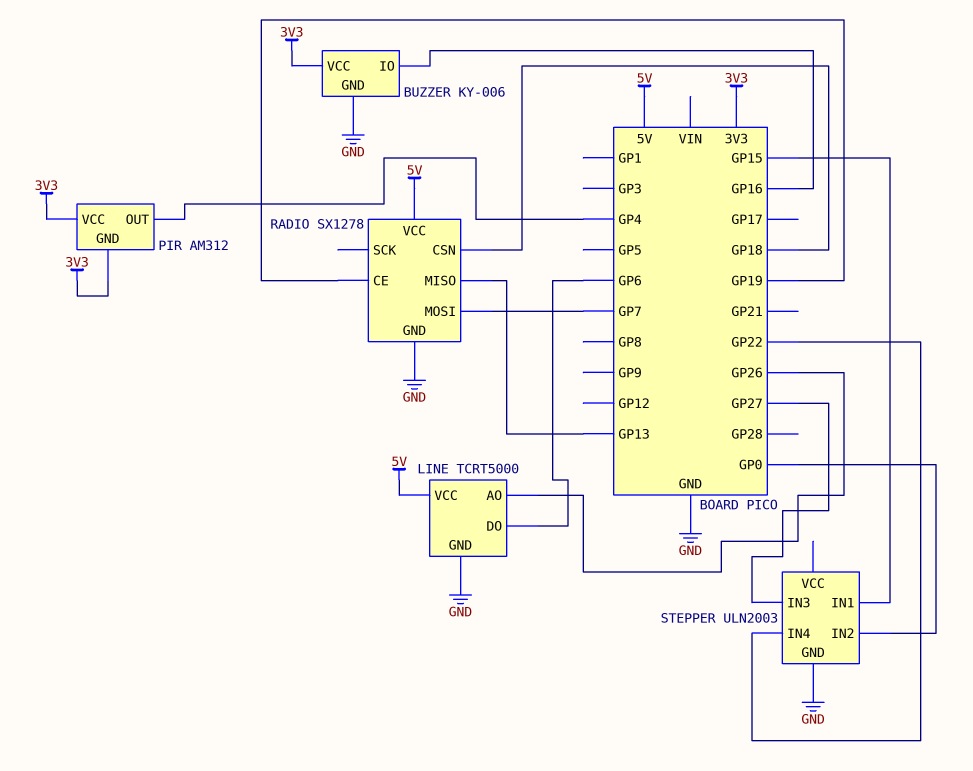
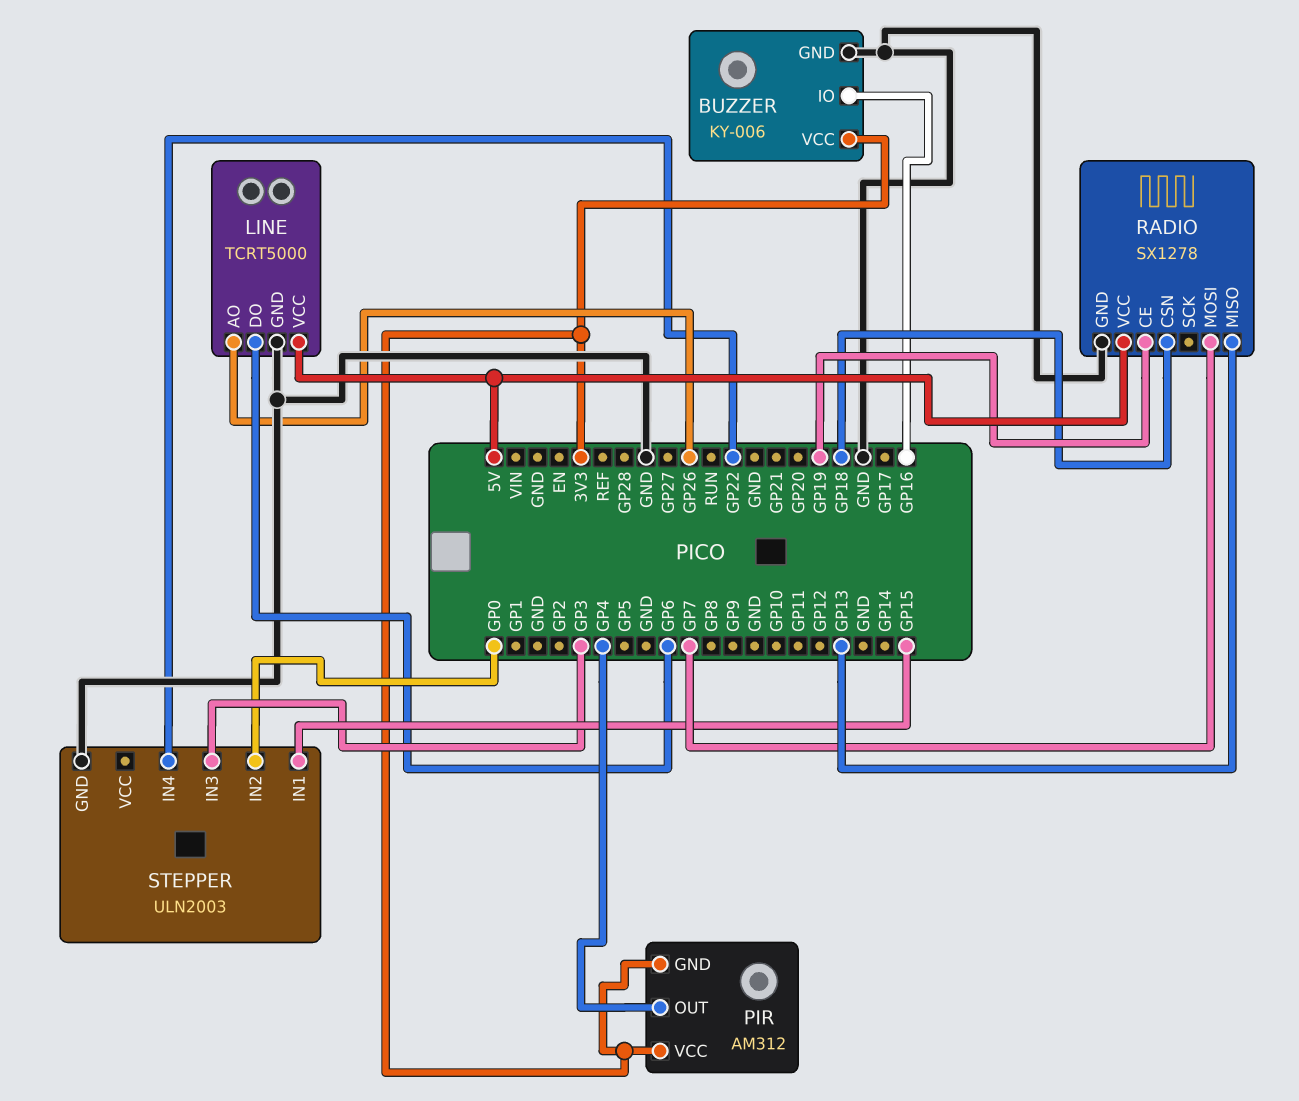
STEPPER pin IN3: GP27 -> GP3

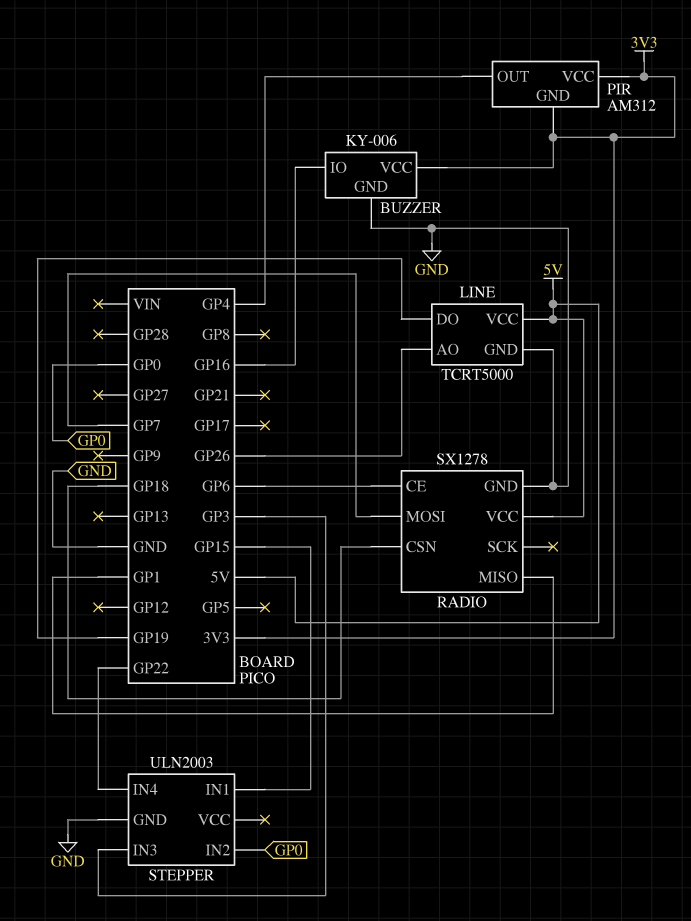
LINE pin DO: GP6 -> GP19
RADIO pin CE: GP19 -> GP6
RADIO pin MISO: GP13 -> GP1

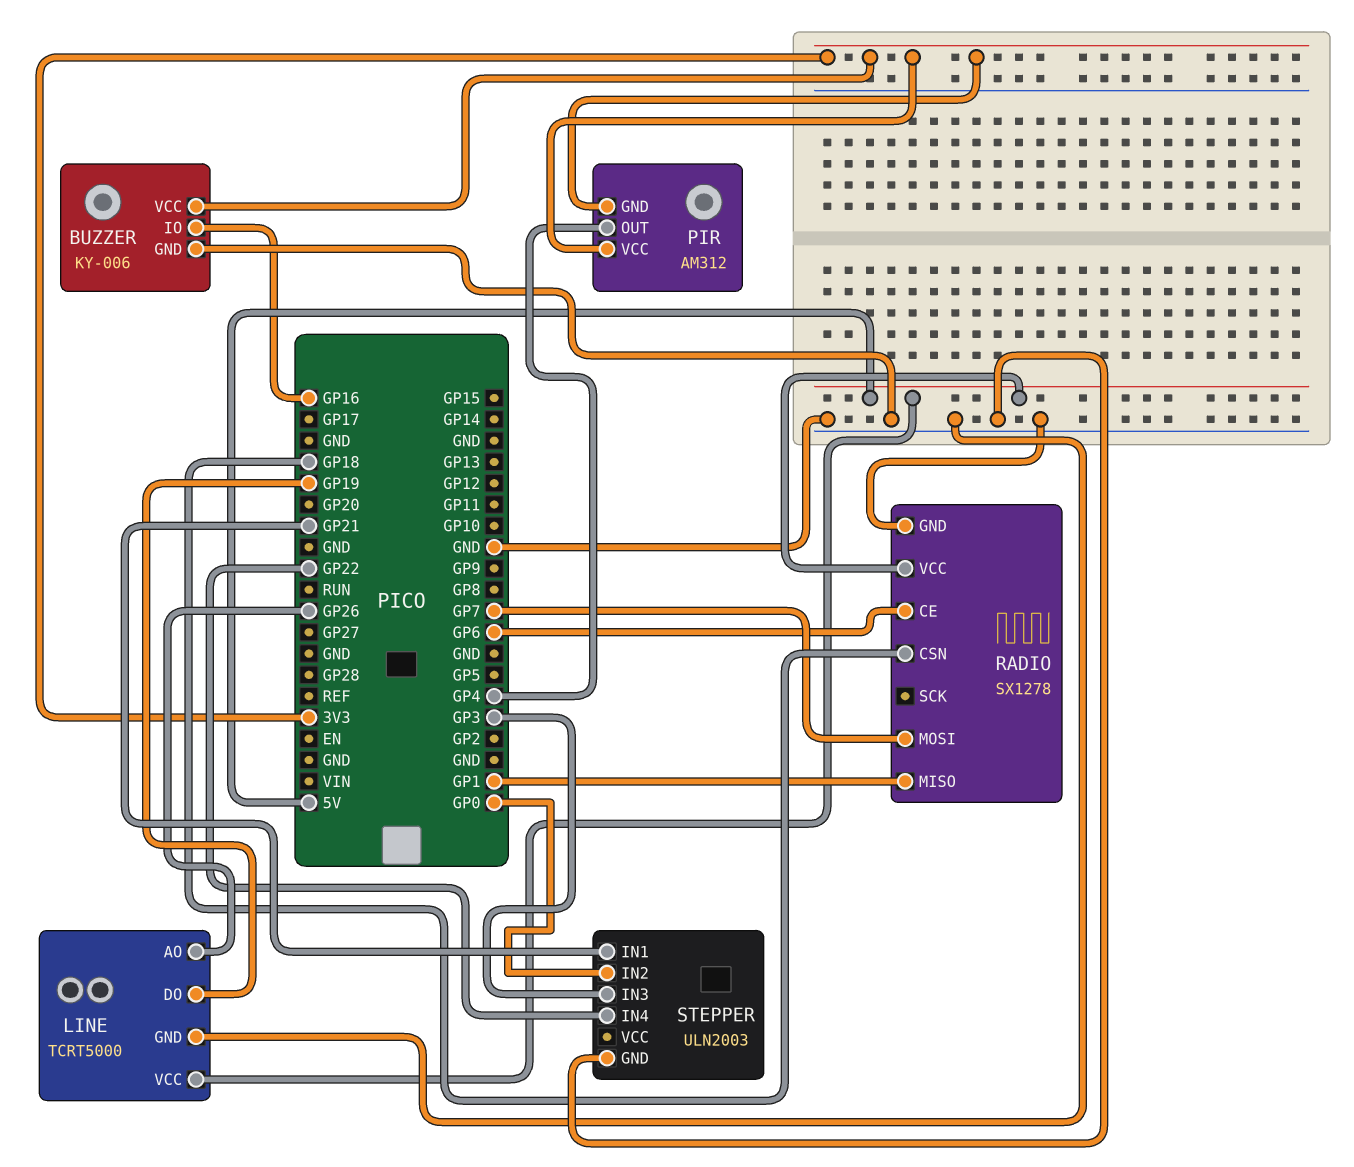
STEPPER pin IN1: GP15 -> GP21

